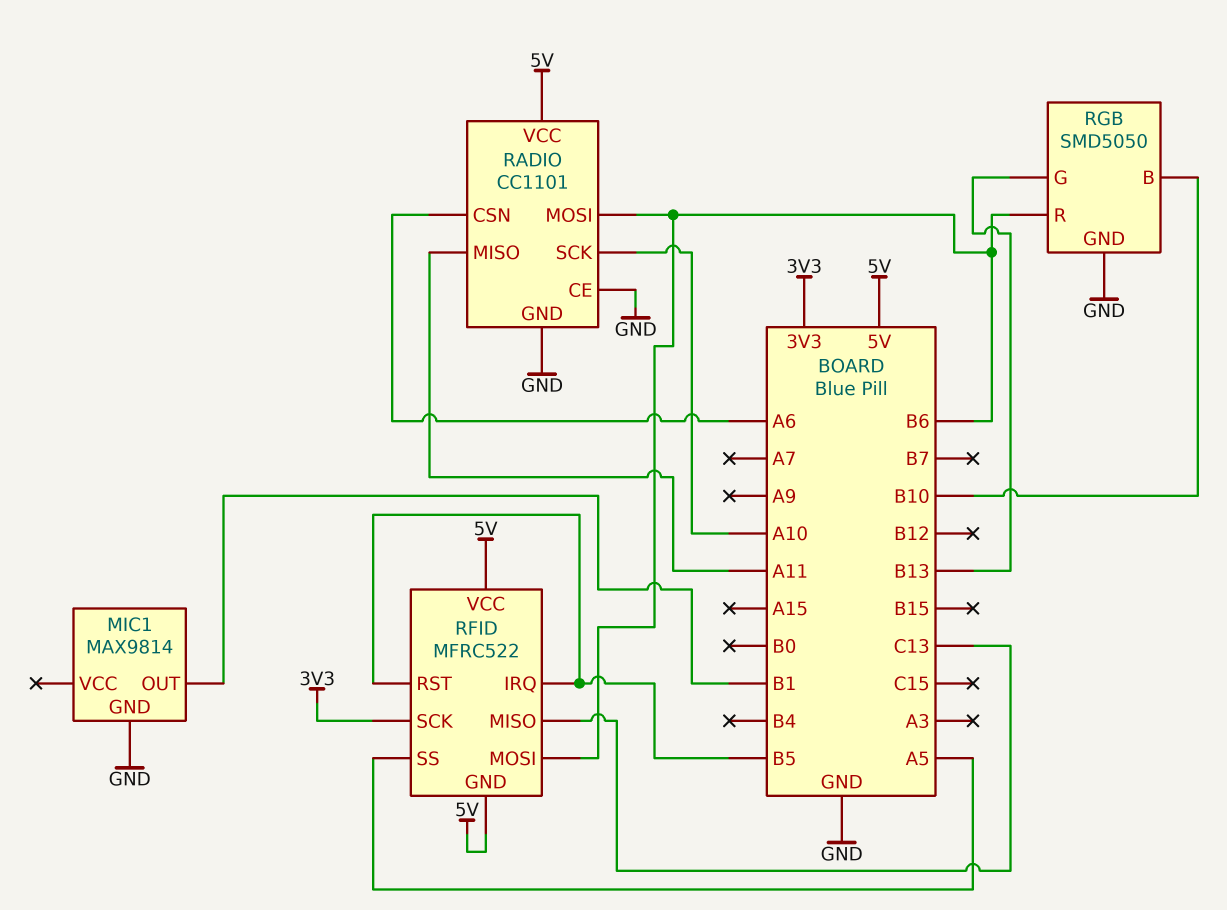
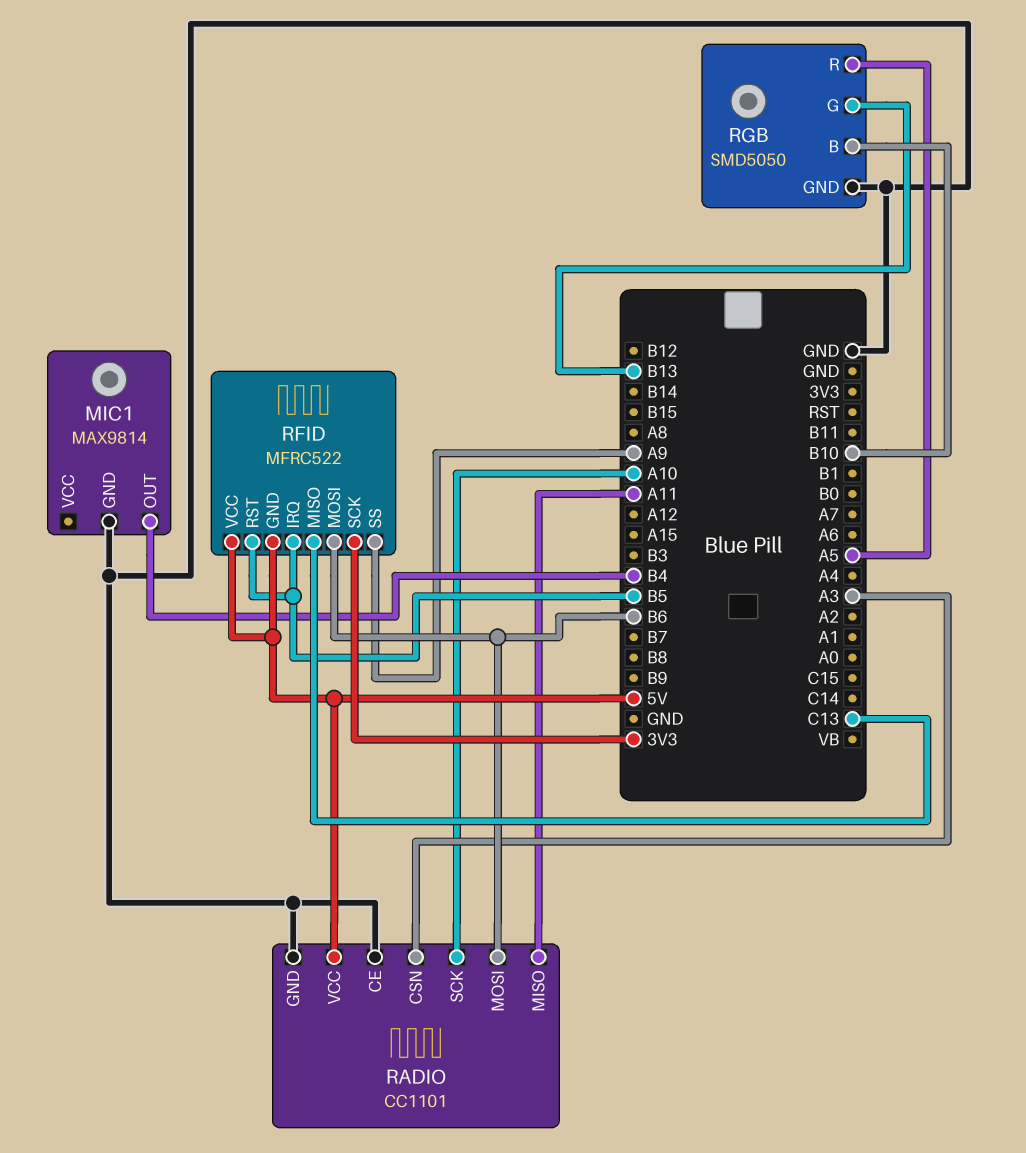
MIC1 pin OUT: B1 -> B4
RADIO pin CSN: A6 -> A3
RFID pin SS: A5 -> A9
RGB pin R: B6 -> A5

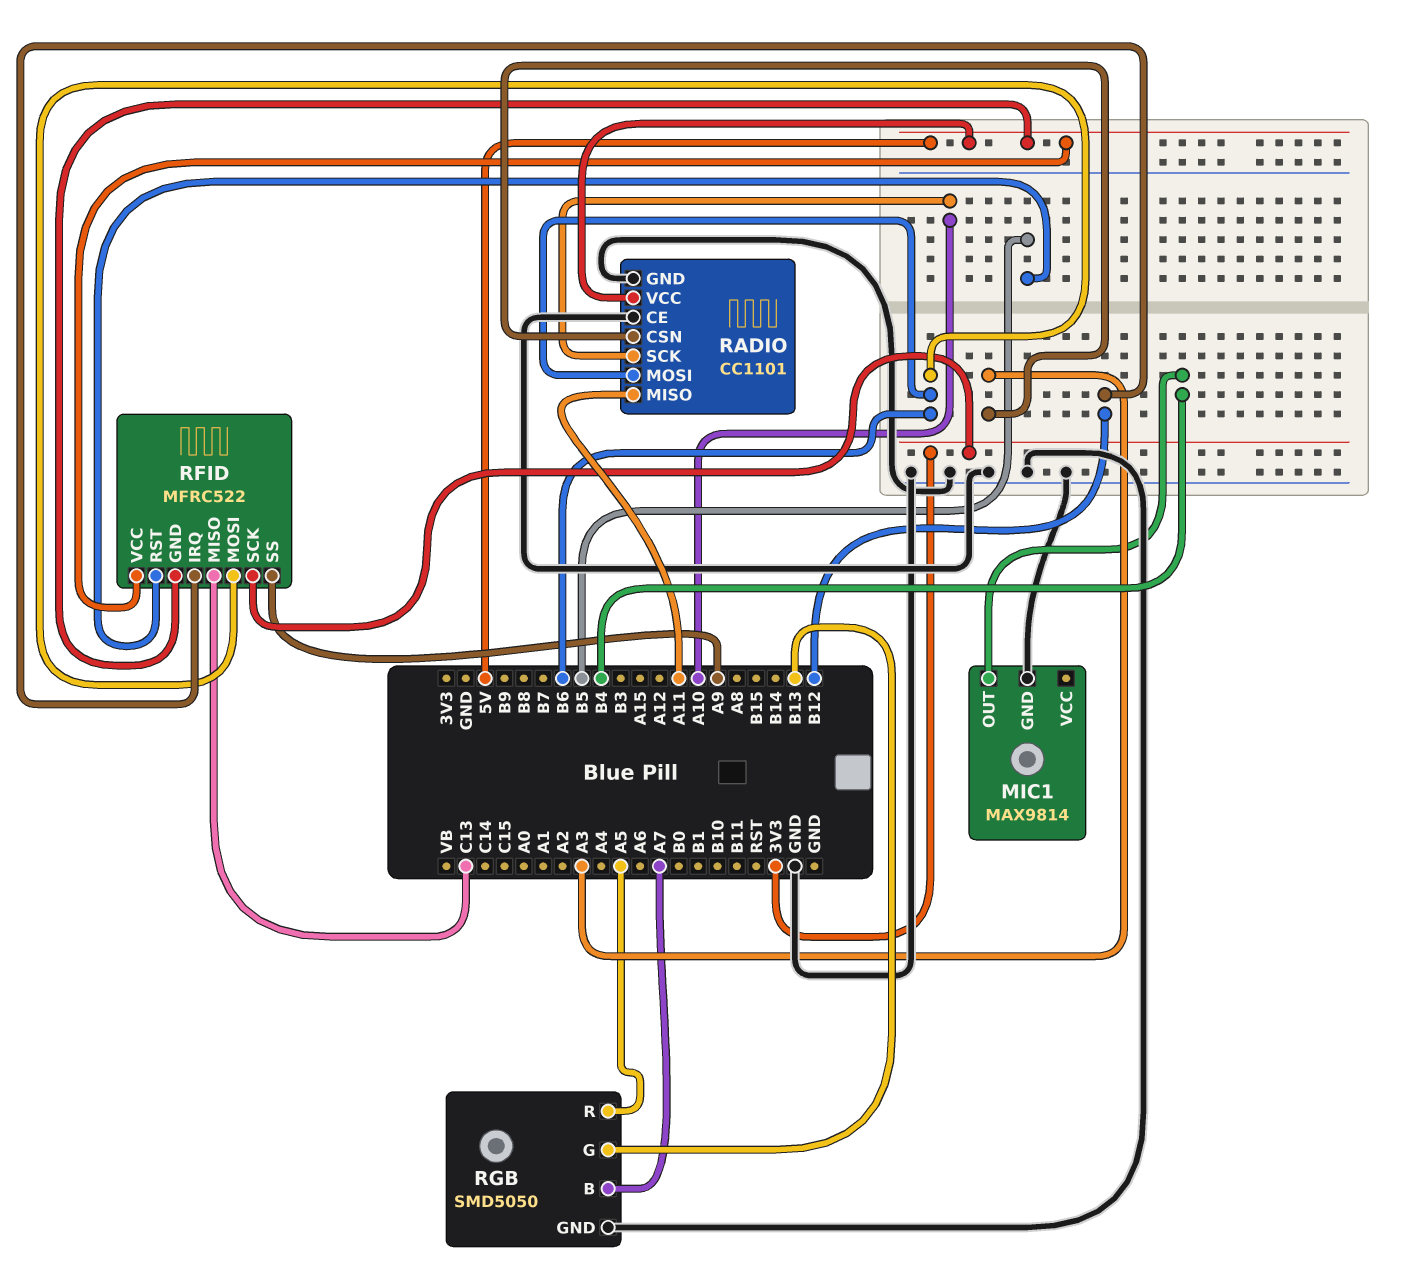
RFID pin IRQ: B5 -> B12
RGB pin B: B10 -> A7

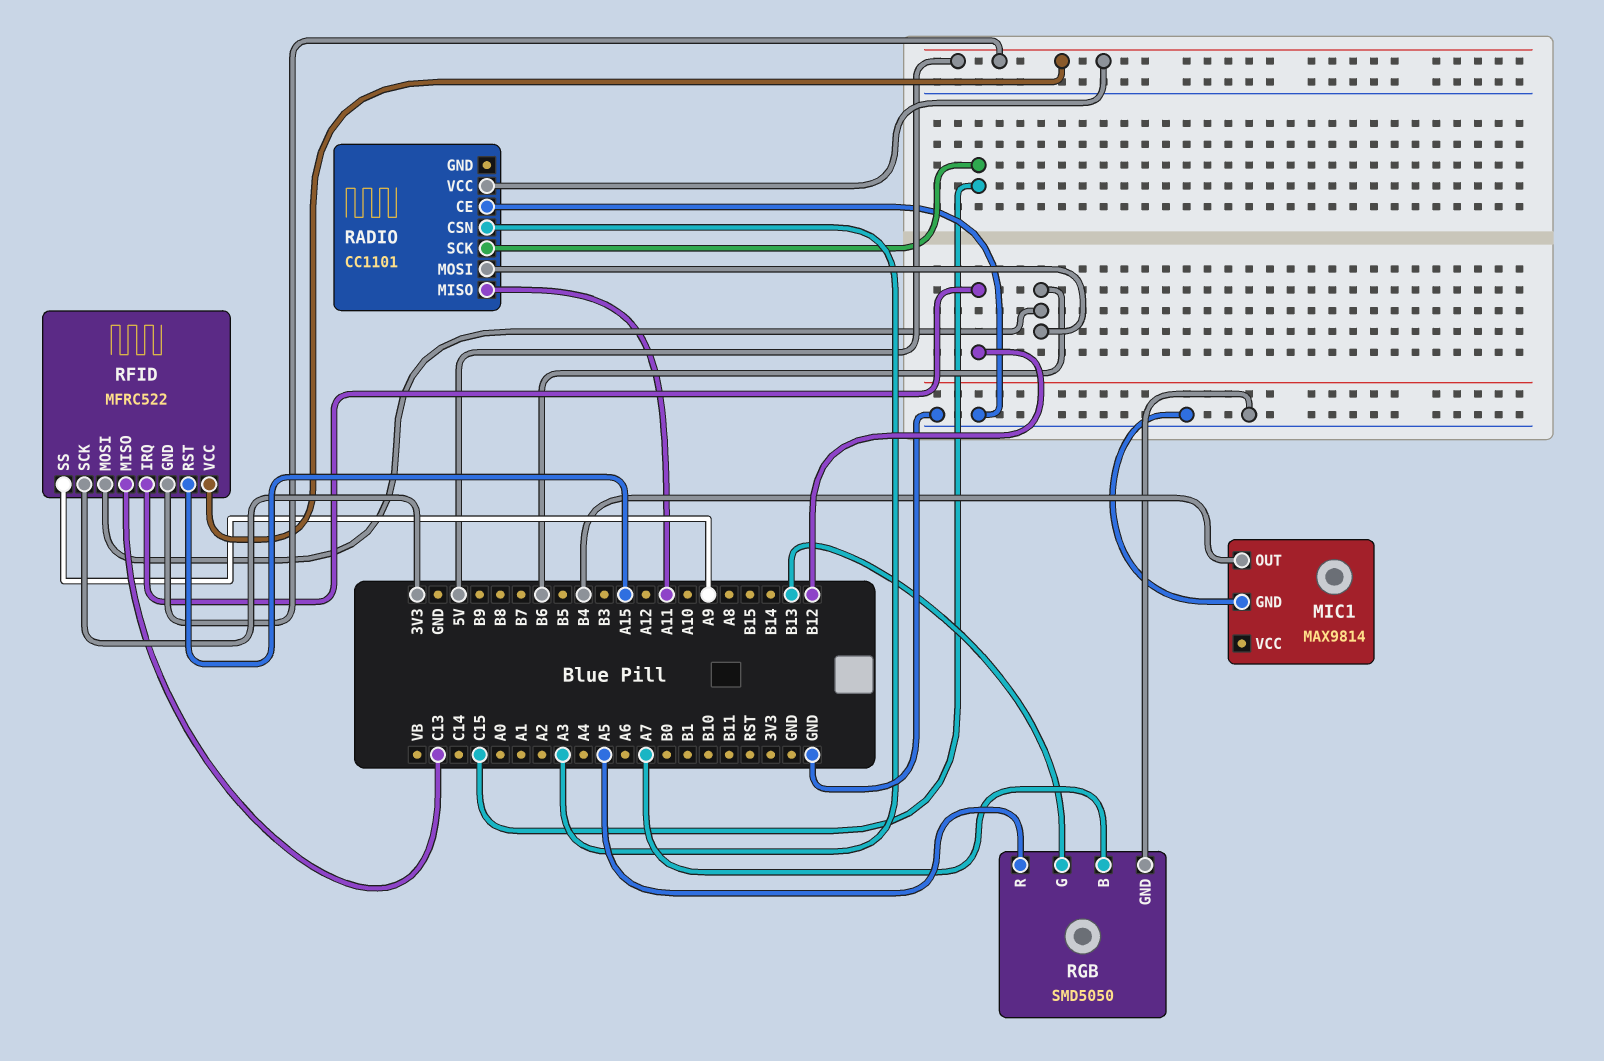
RADIO pin GND: GND -> none
RADIO pin SCK: A10 -> C15
RFID pin RST: B5 -> A15

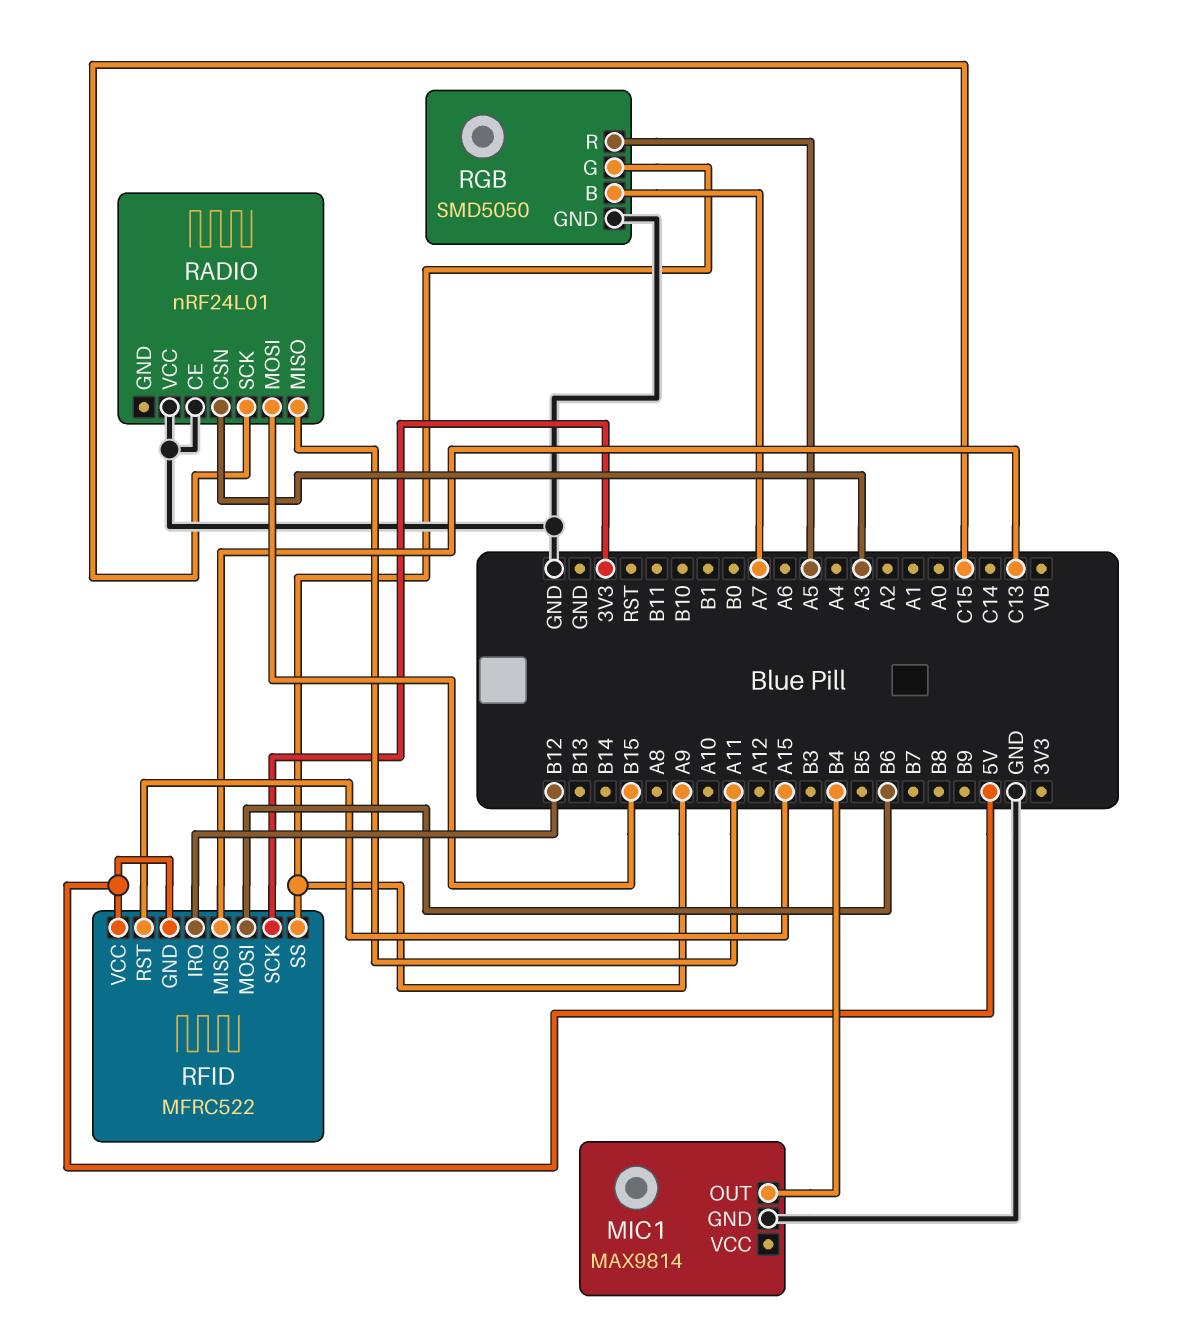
RADIO: CC1101 -> nRF24L01
RADIO pin MOSI: B6 -> B15
RADIO pin VCC: 5V -> GND
RGB pin G: B13 -> A9

